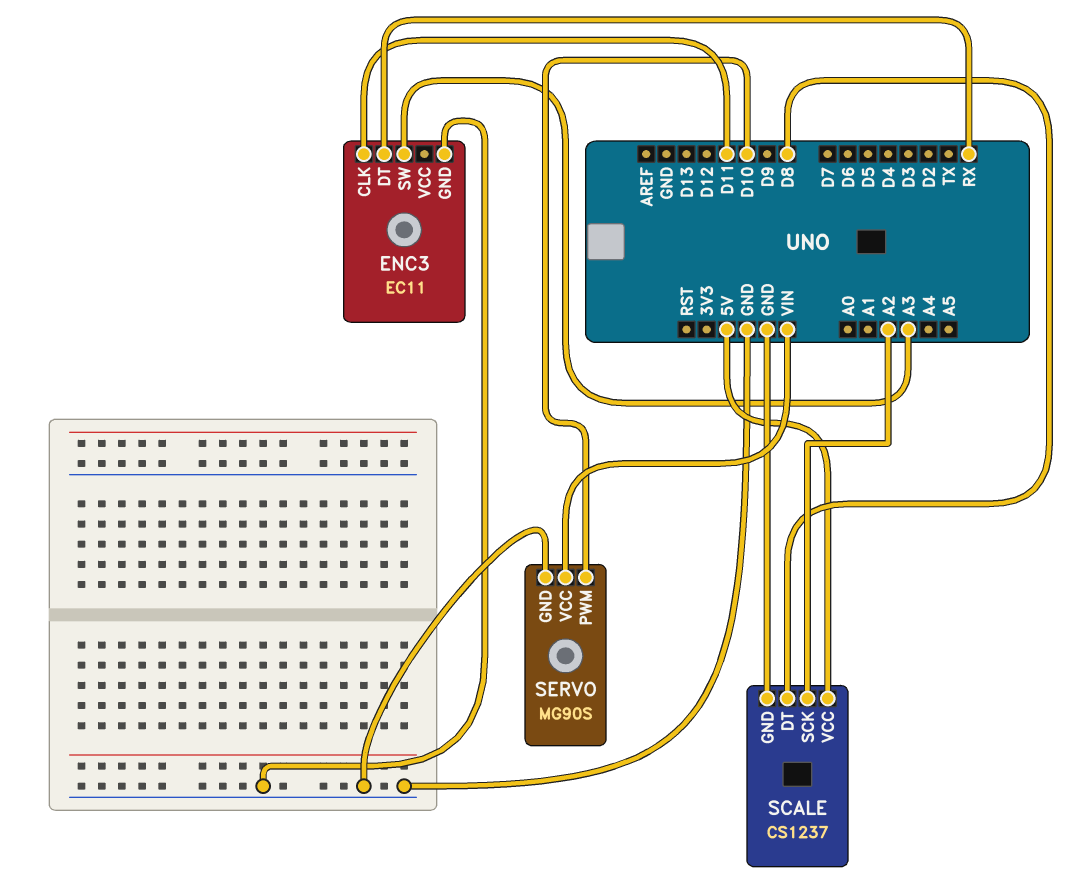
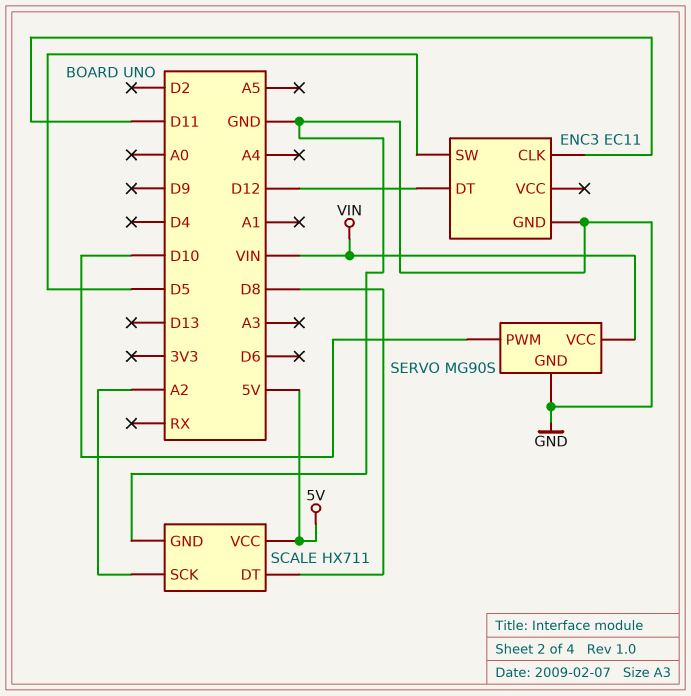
ENC3 pin DT: RX -> D12
ENC3 pin SW: A3 -> D5
SCALE: CS1237 -> HX711

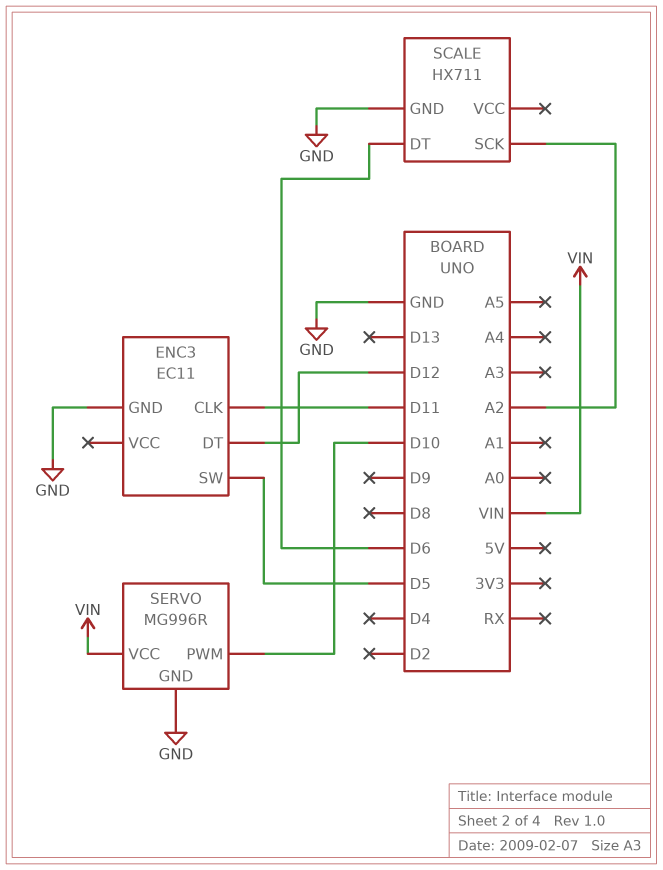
SCALE pin DT: D8 -> D6
SCALE pin VCC: 5V -> none
SERVO: MG90S -> MG996R

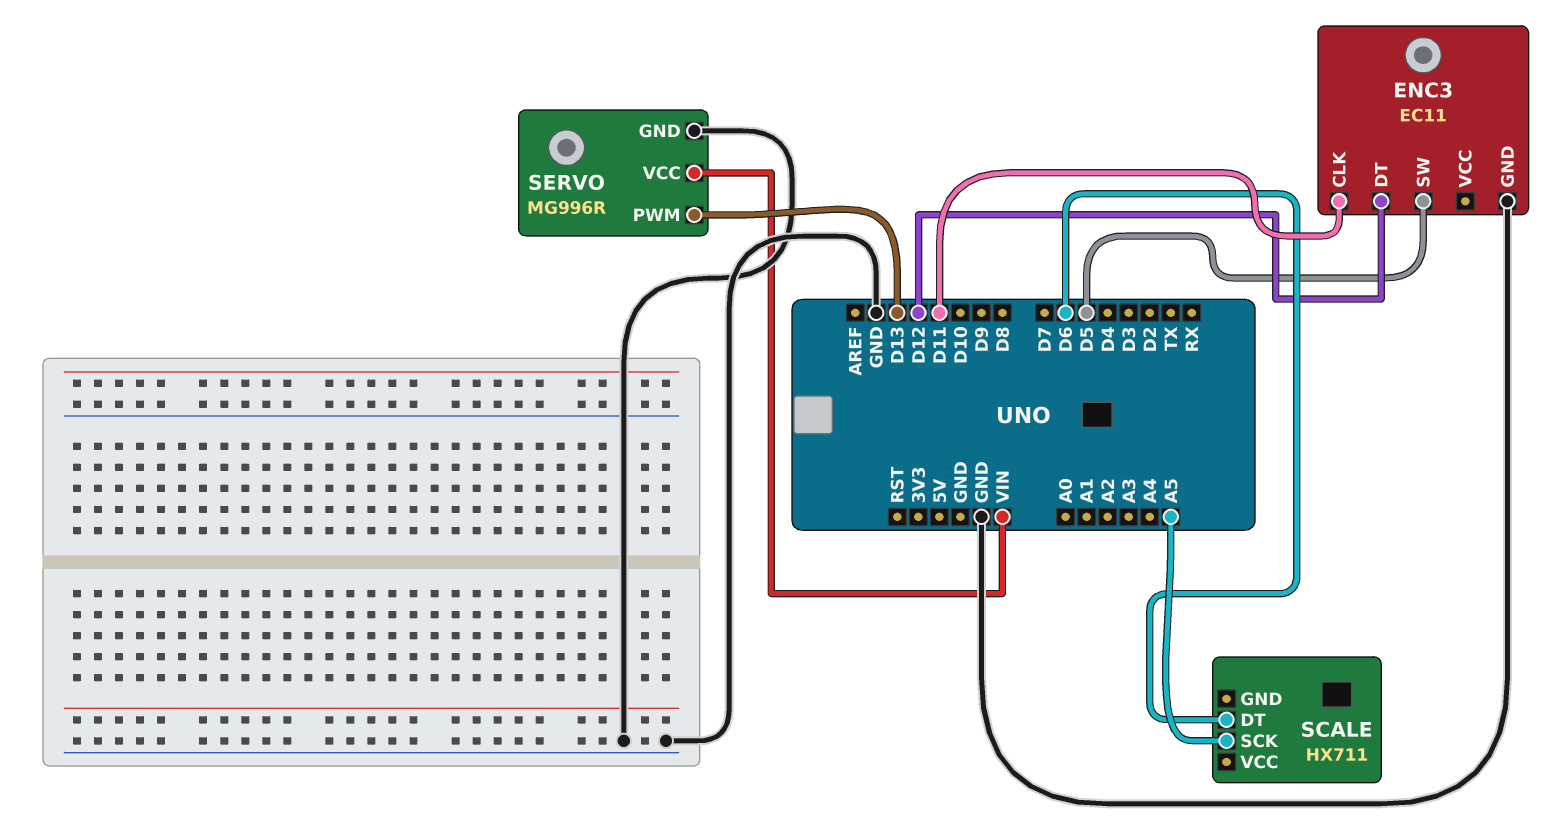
SCALE pin GND: GND -> none
SCALE pin SCK: A2 -> A5
SERVO pin PWM: D10 -> D13

